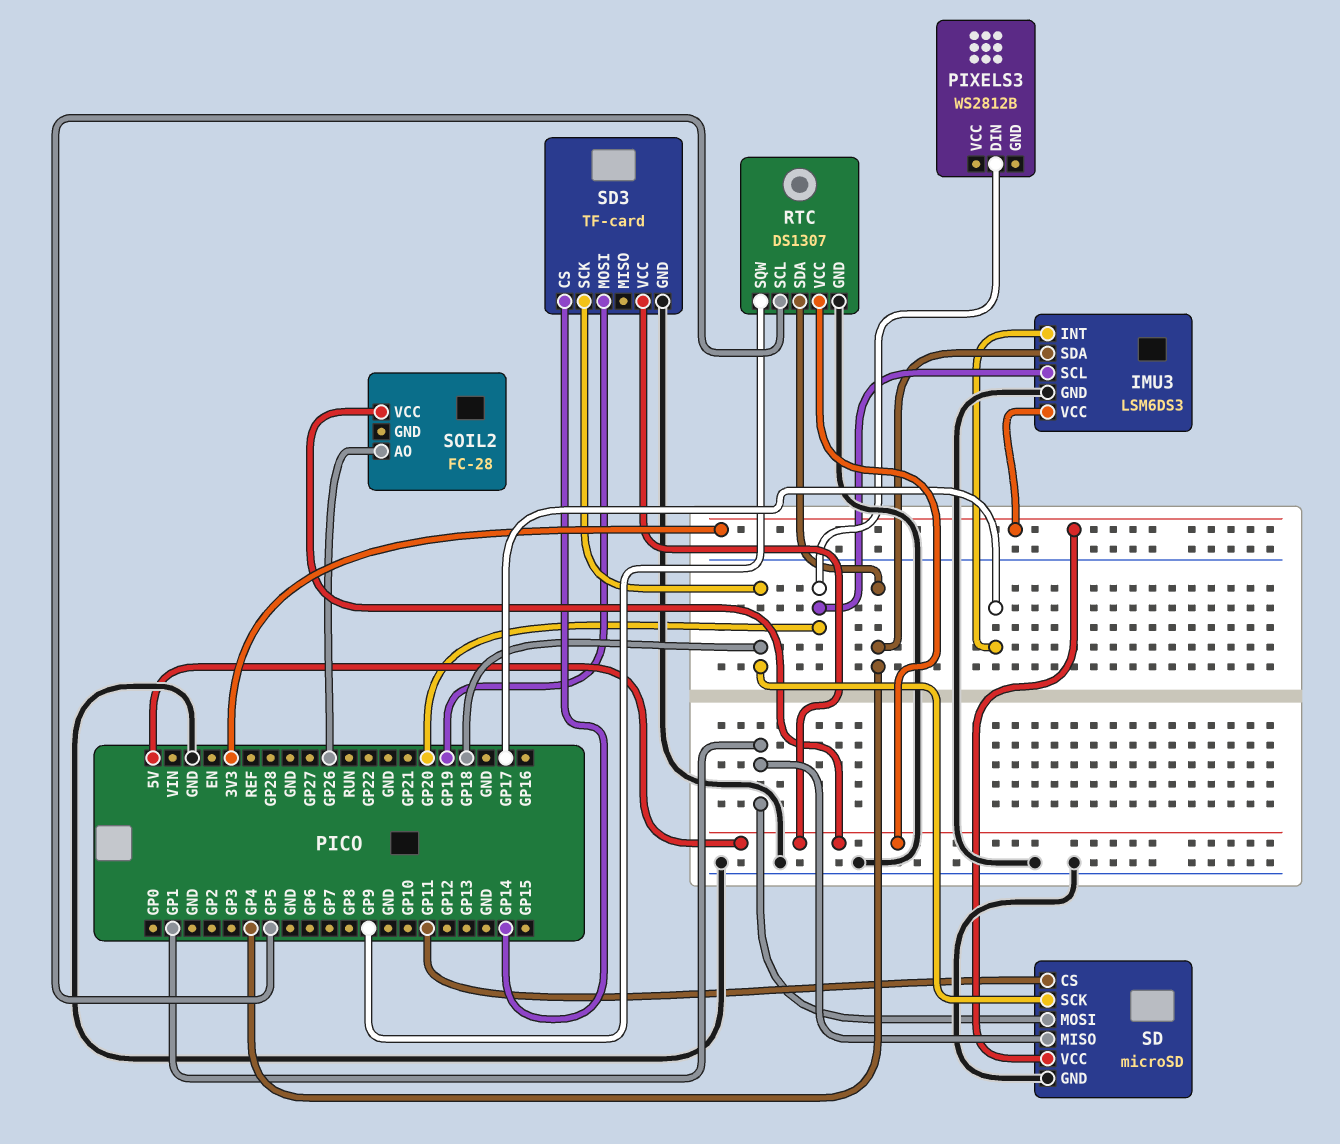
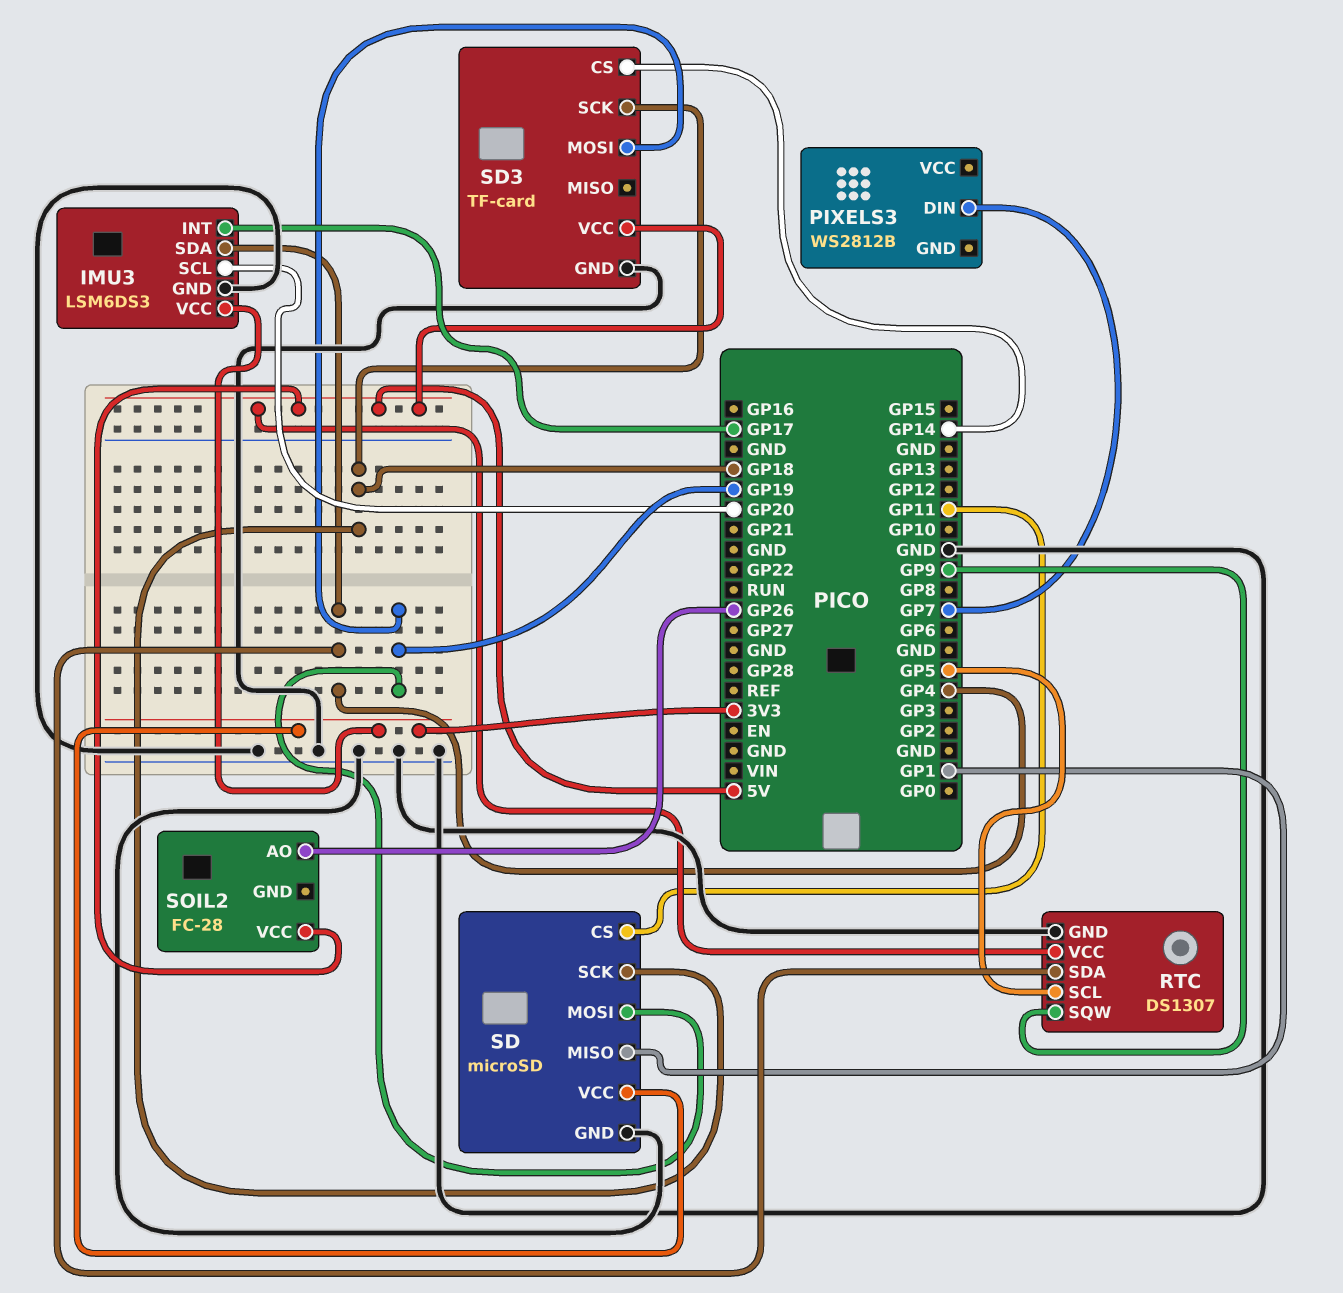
PIXELS3 pin DIN: GP20 -> GP7
SD pin MOSI: GP1 -> GP19

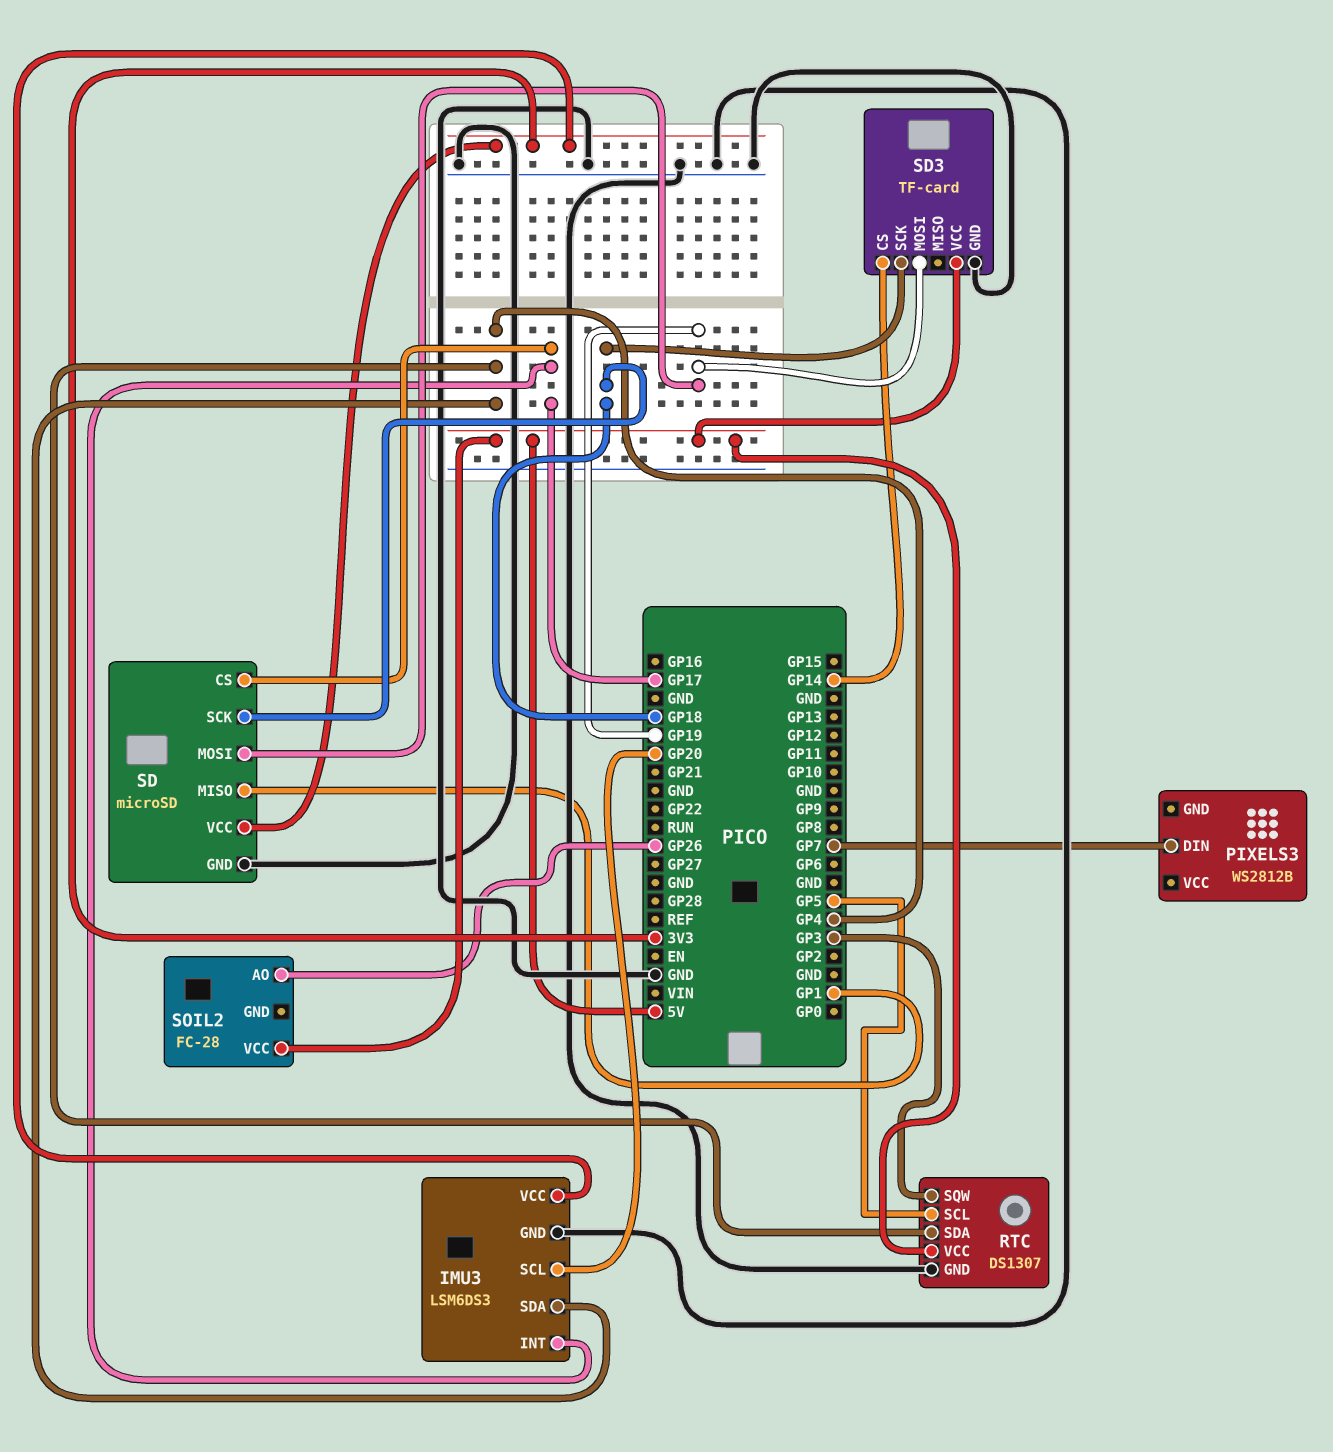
RTC pin SQW: GP9 -> GP3
SD pin CS: GP11 -> GP17

